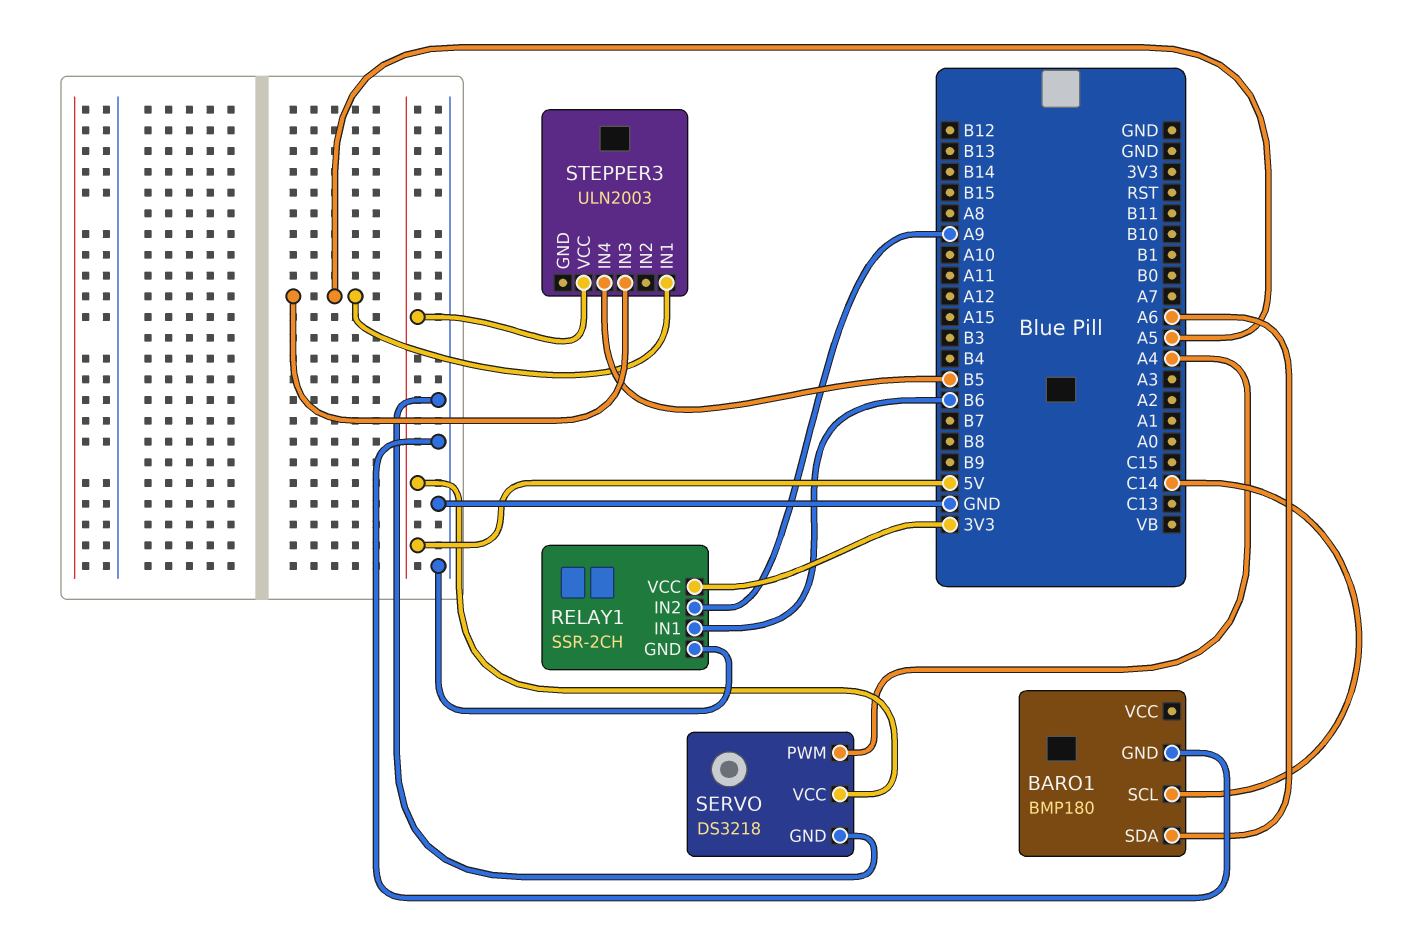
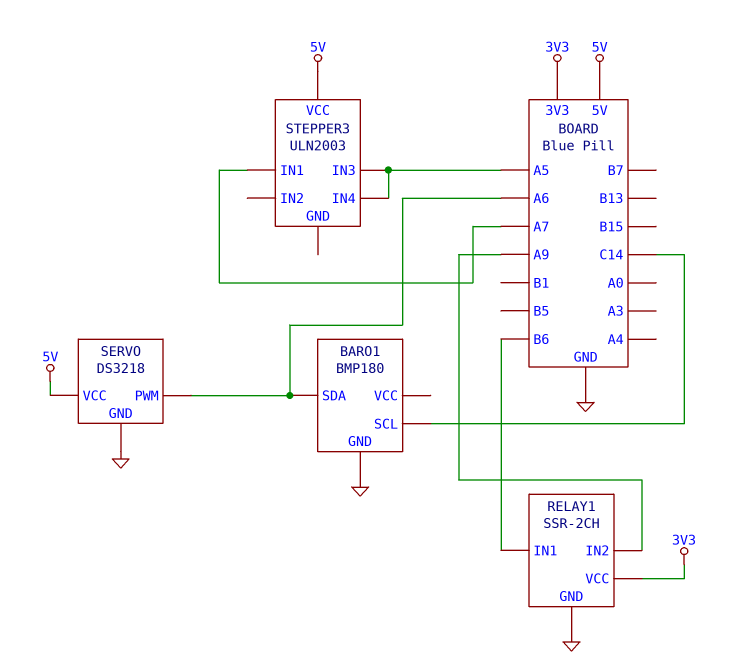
SERVO pin PWM: A4 -> A6
STEPPER3 pin IN1: A5 -> A7
STEPPER3 pin IN4: B5 -> A5

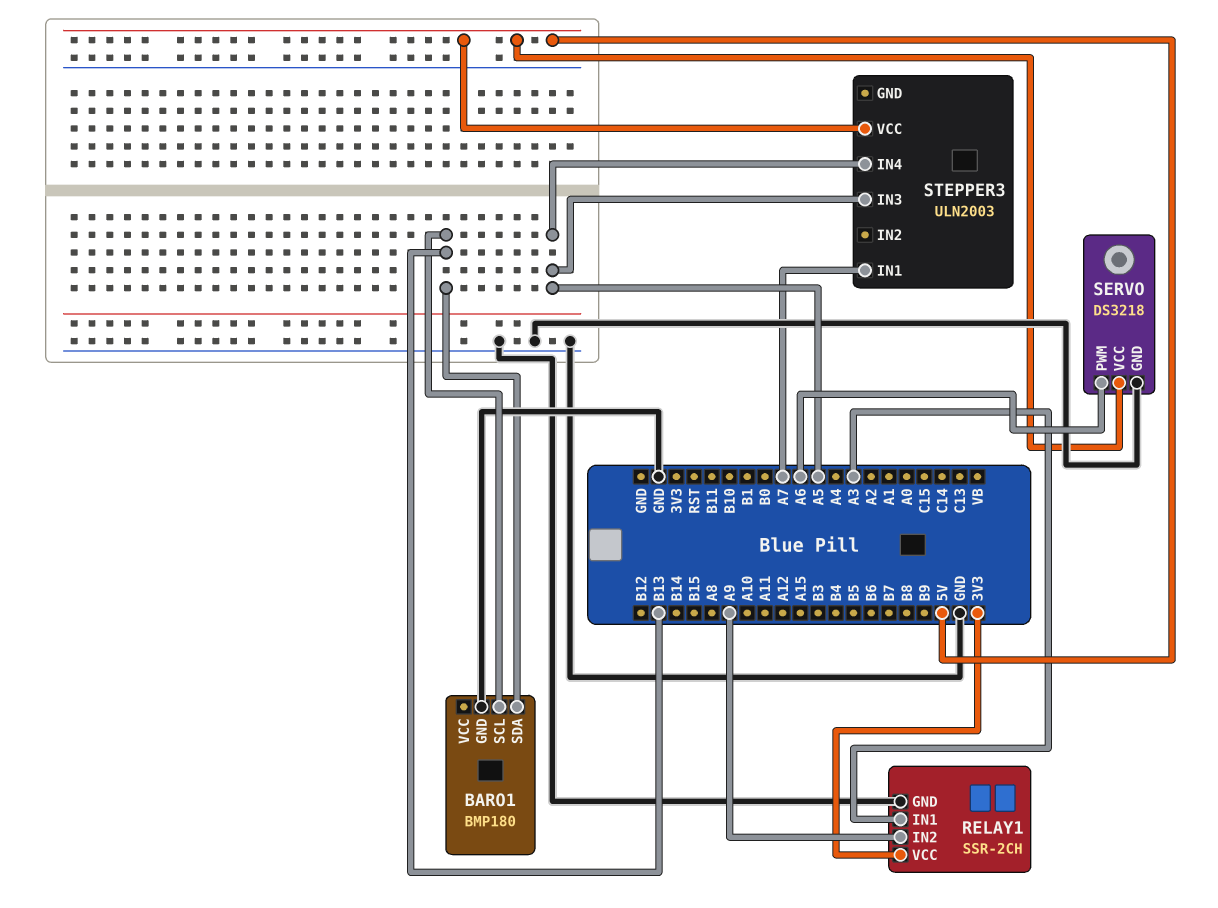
BARO1 pin SCL: C14 -> B13
BARO1 pin SDA: A6 -> B13
RELAY1 pin IN1: B6 -> A3

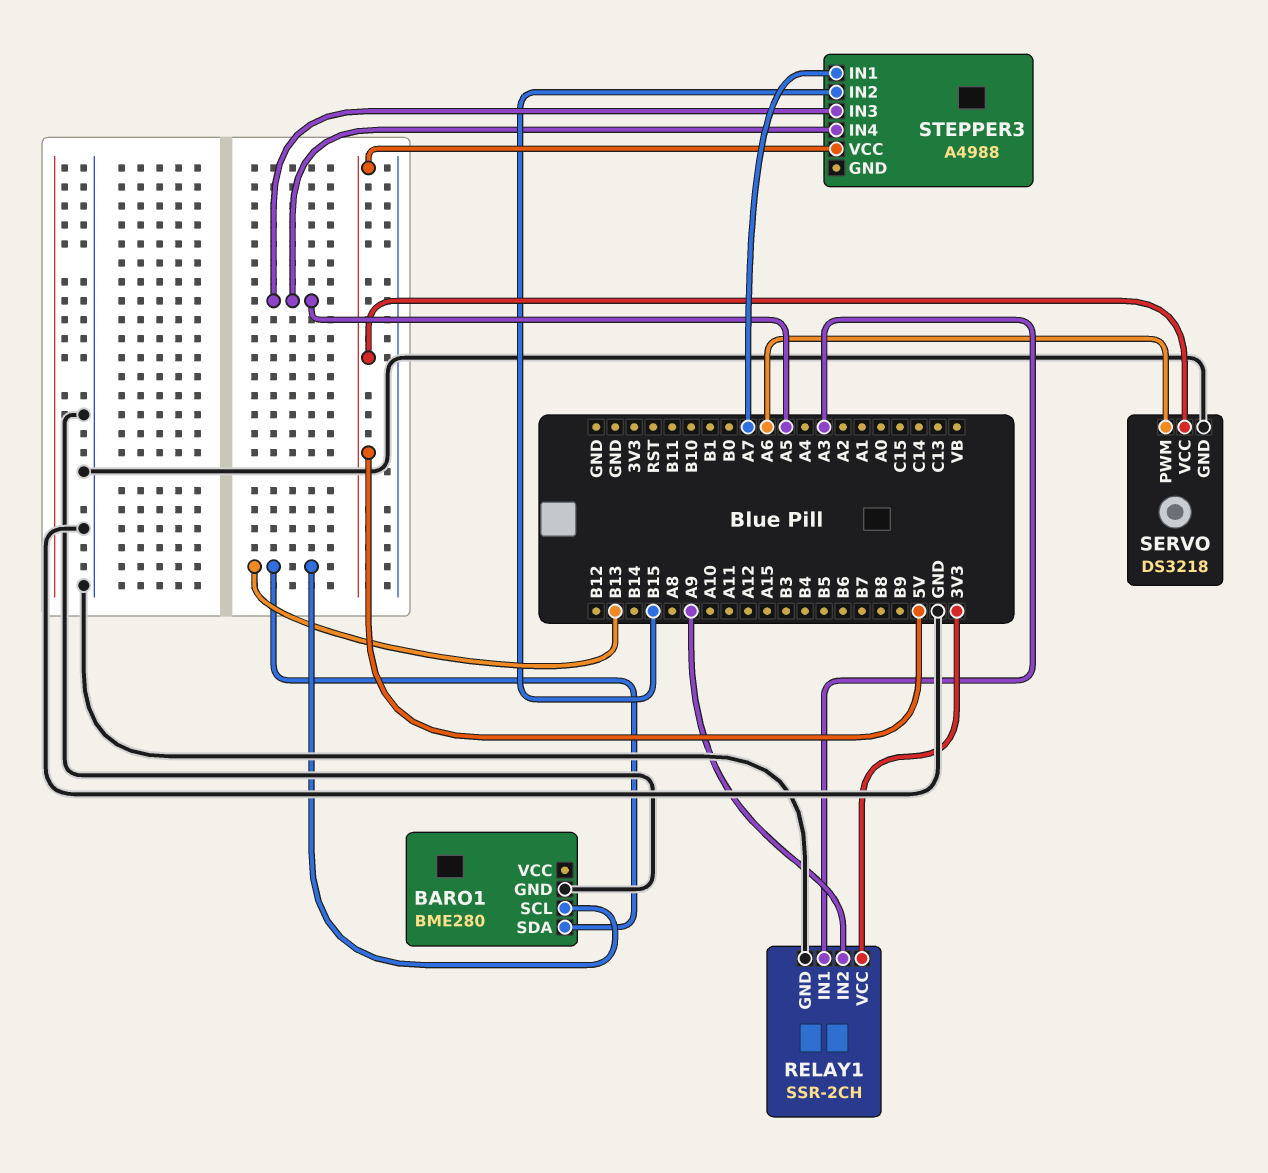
BARO1: BMP180 -> BME280
STEPPER3: ULN2003 -> A4988
STEPPER3 pin IN2: none -> B15

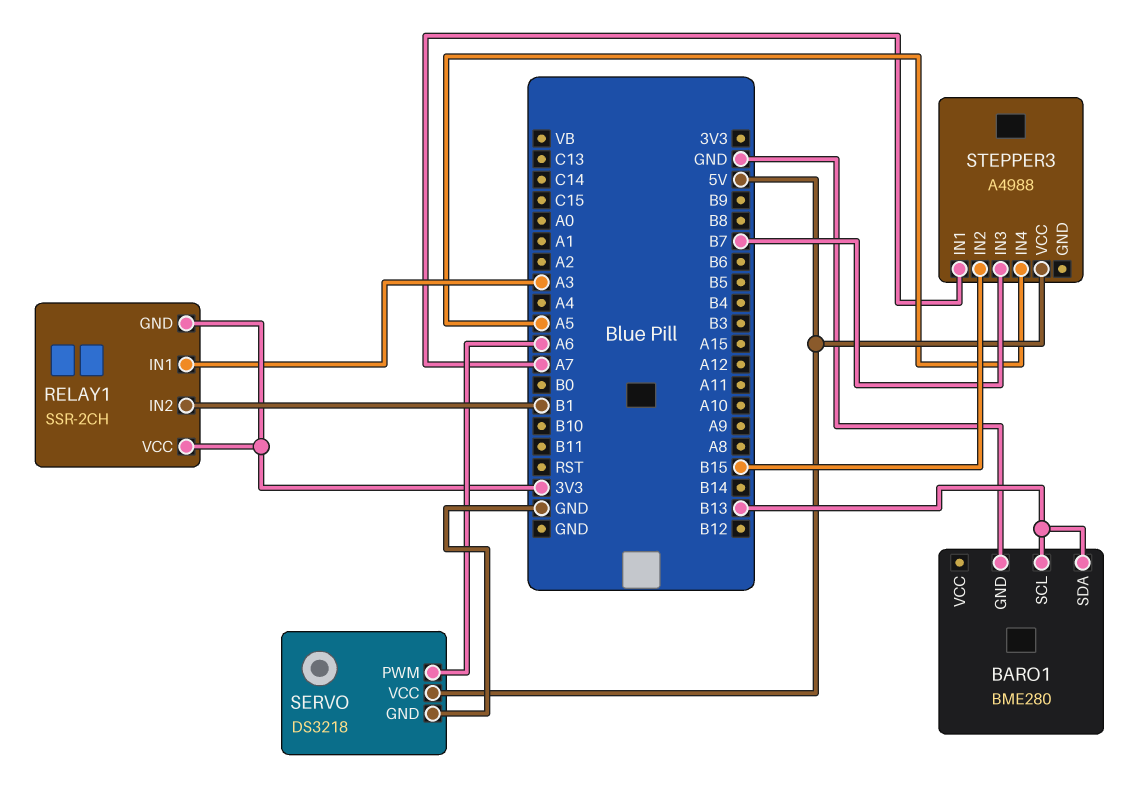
RELAY1 pin GND: GND -> 3V3
RELAY1 pin IN2: A9 -> B1
STEPPER3 pin IN3: A5 -> B7

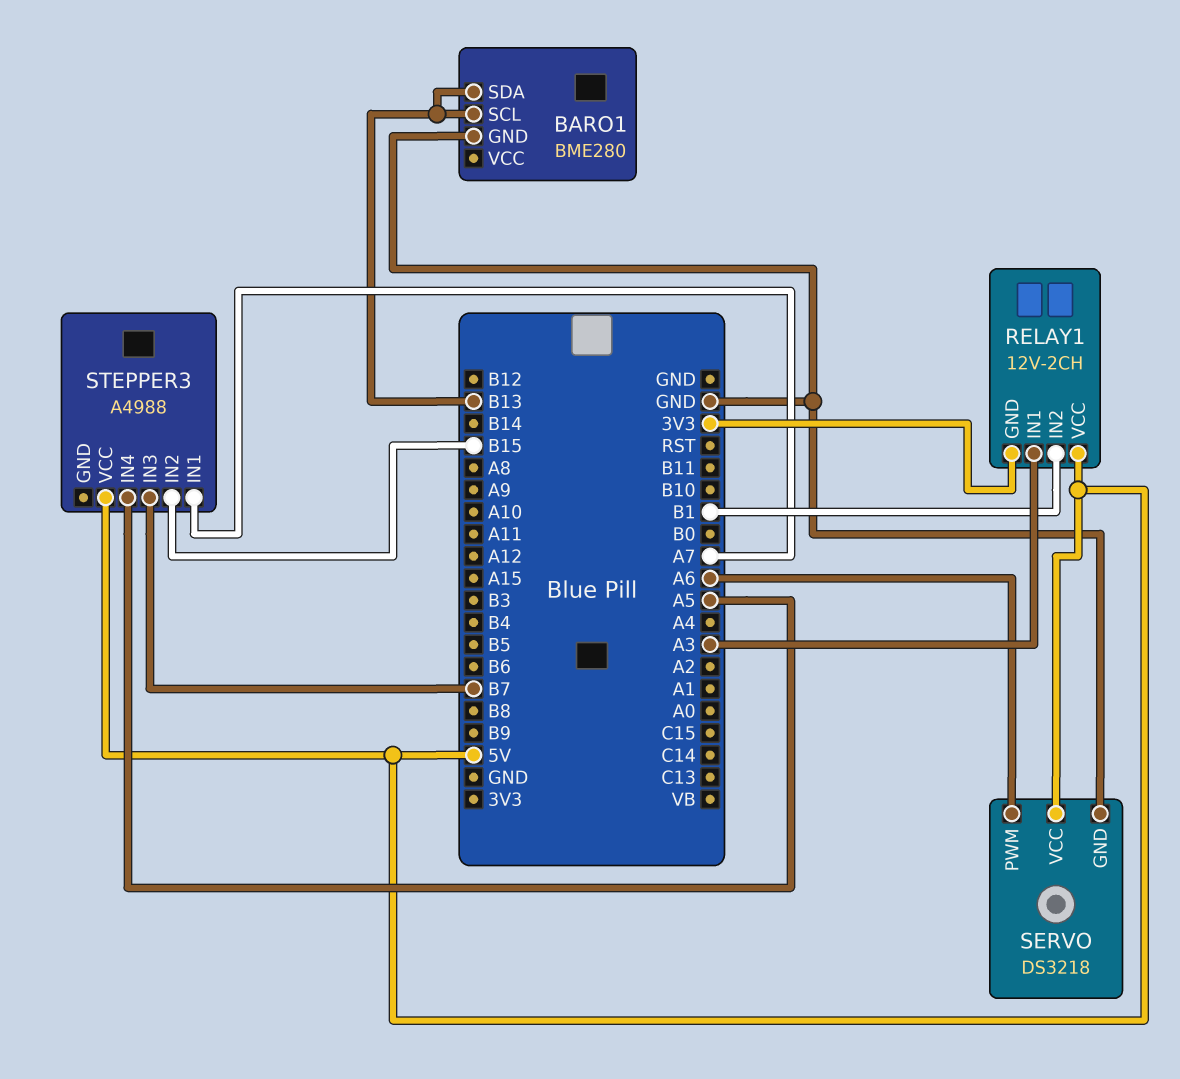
RELAY1: SSR-2CH -> 12V-2CH
RELAY1 pin VCC: 3V3 -> 5V

